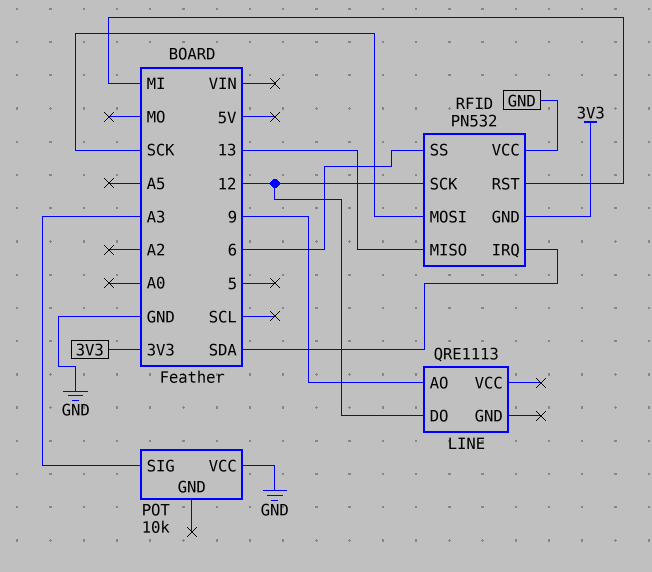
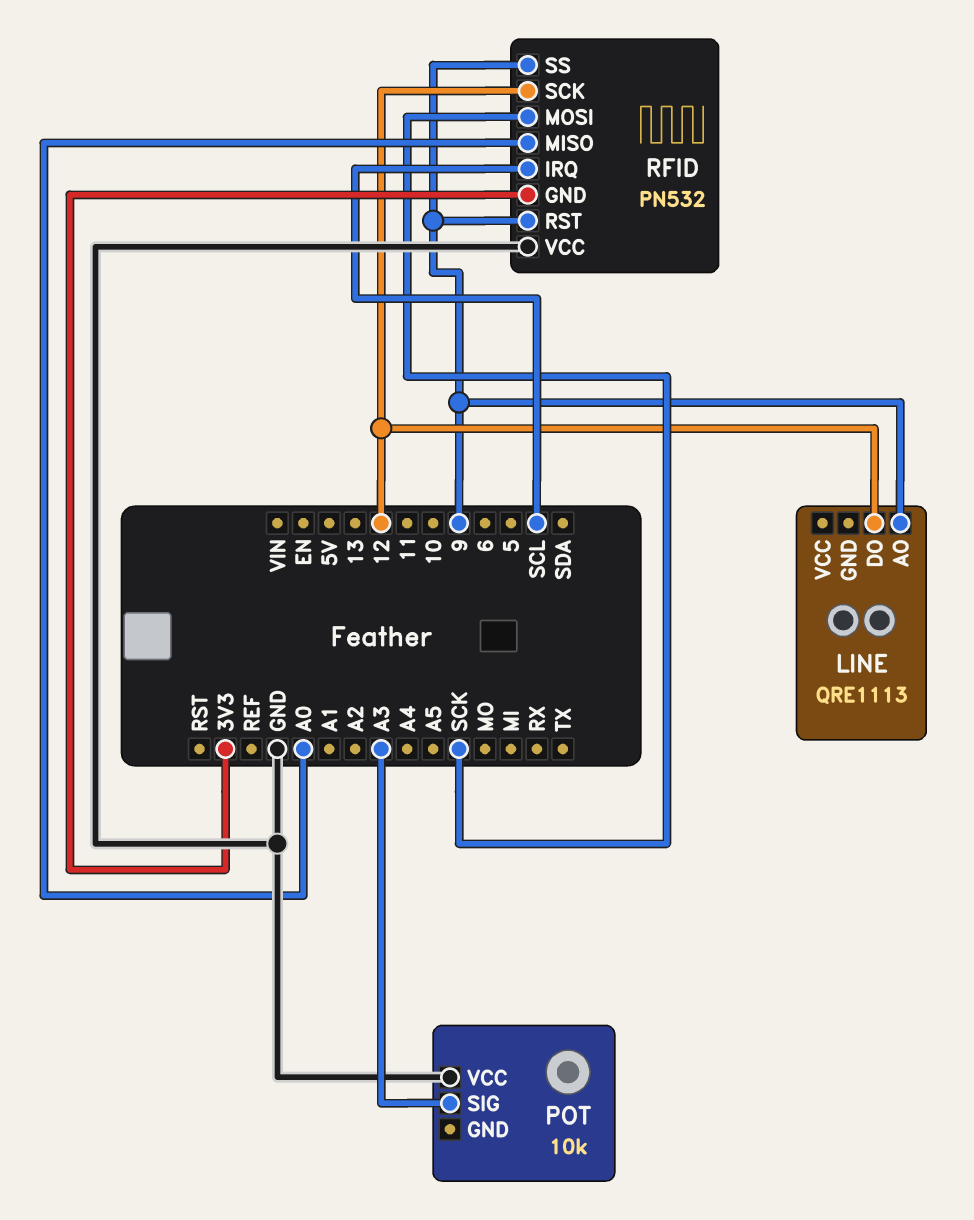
RFID pin IRQ: SDA -> SCL
RFID pin MISO: 13 -> A0
RFID pin RST: MI -> 9
RFID pin SS: 6 -> 9

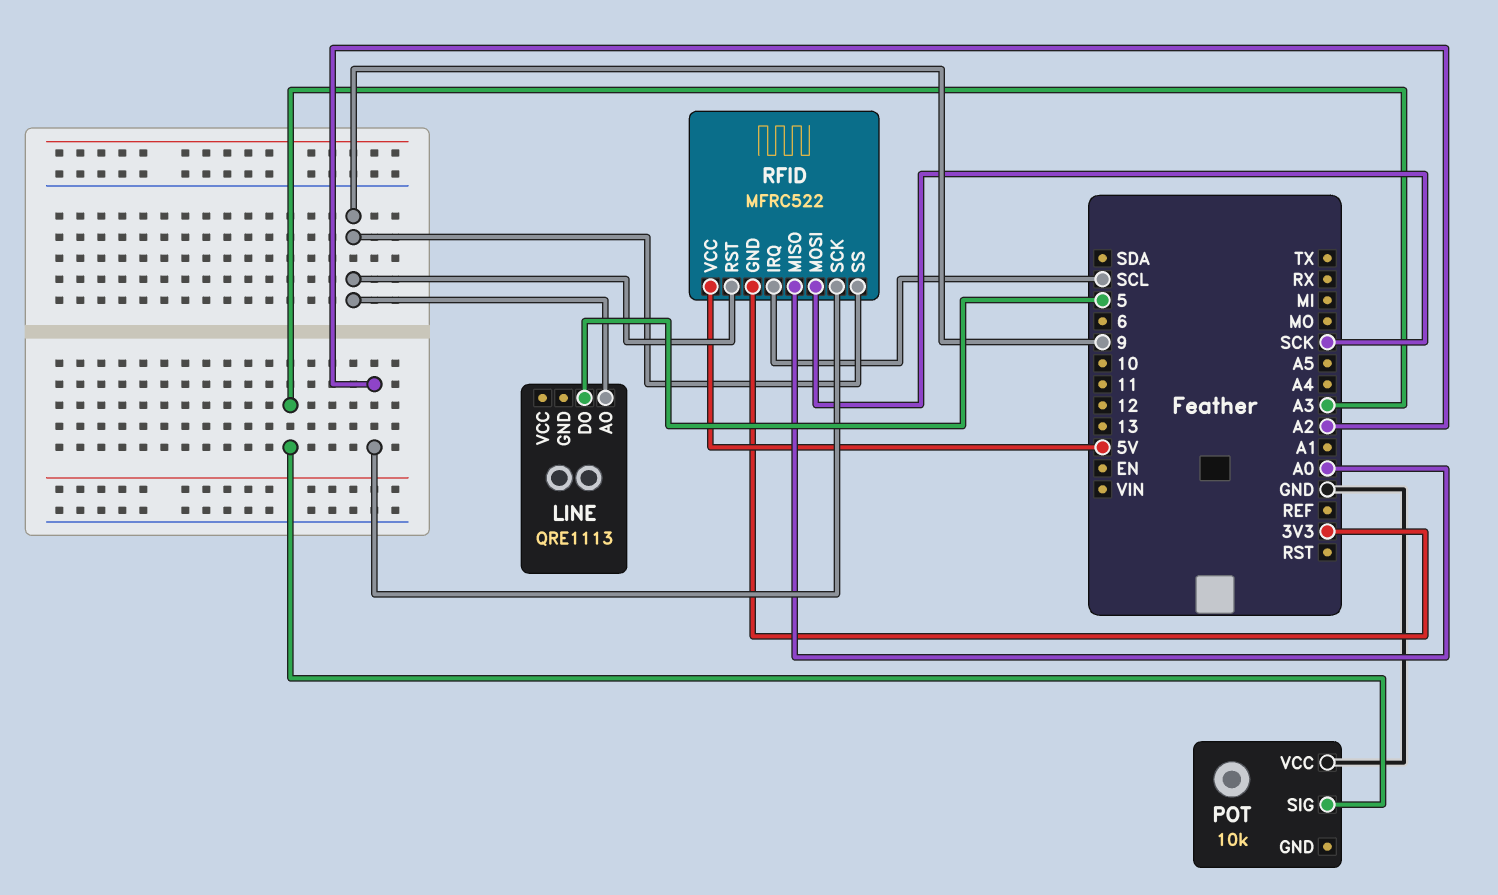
LINE pin DO: 12 -> 5
RFID: PN532 -> MFRC522
RFID pin SCK: 12 -> A2
RFID pin VCC: GND -> 5V

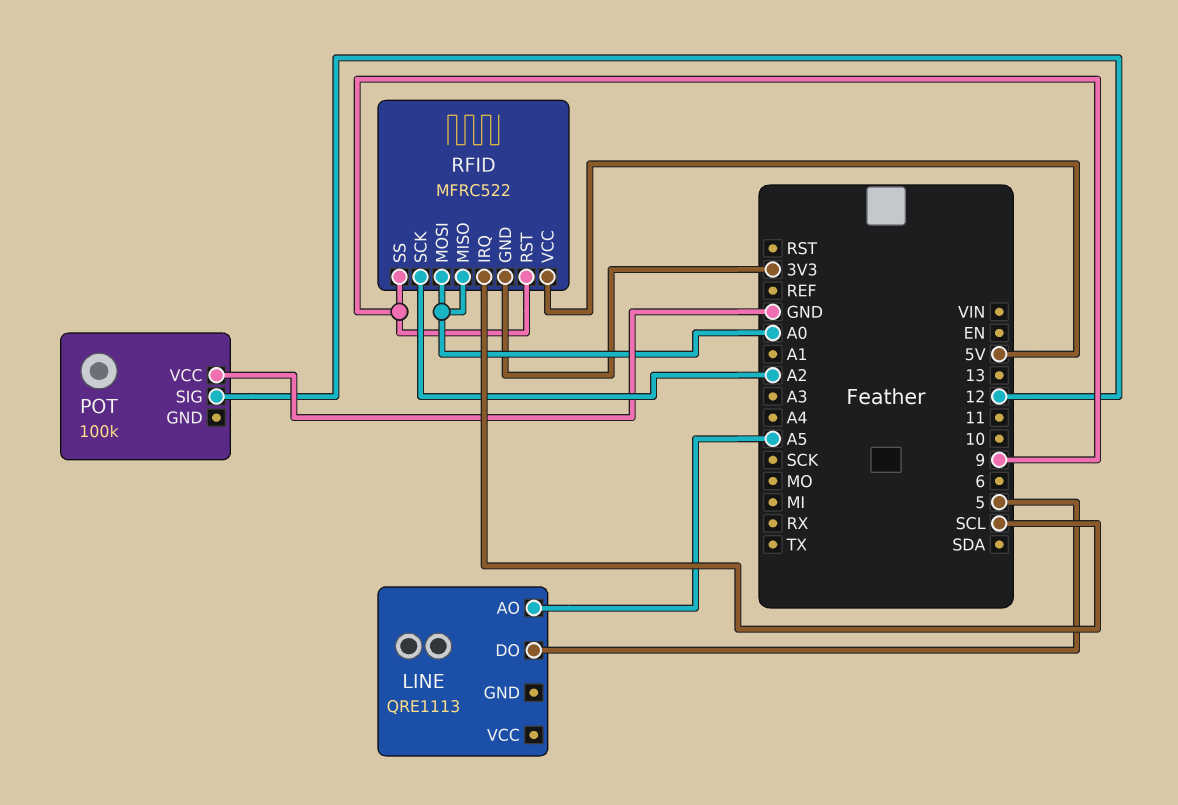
LINE pin AO: 9 -> A5
POT: 10k -> 100k
POT pin SIG: A3 -> 12
RFID pin MOSI: SCK -> A0

